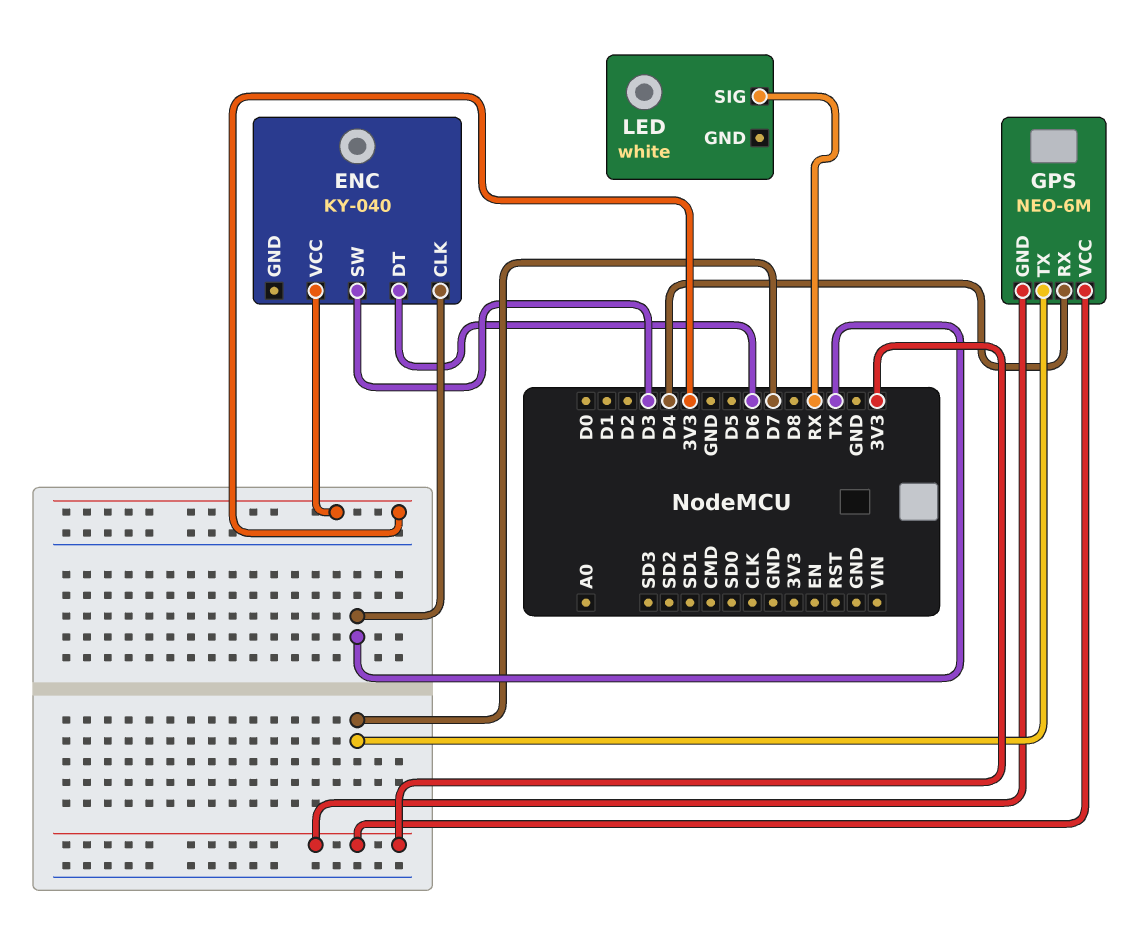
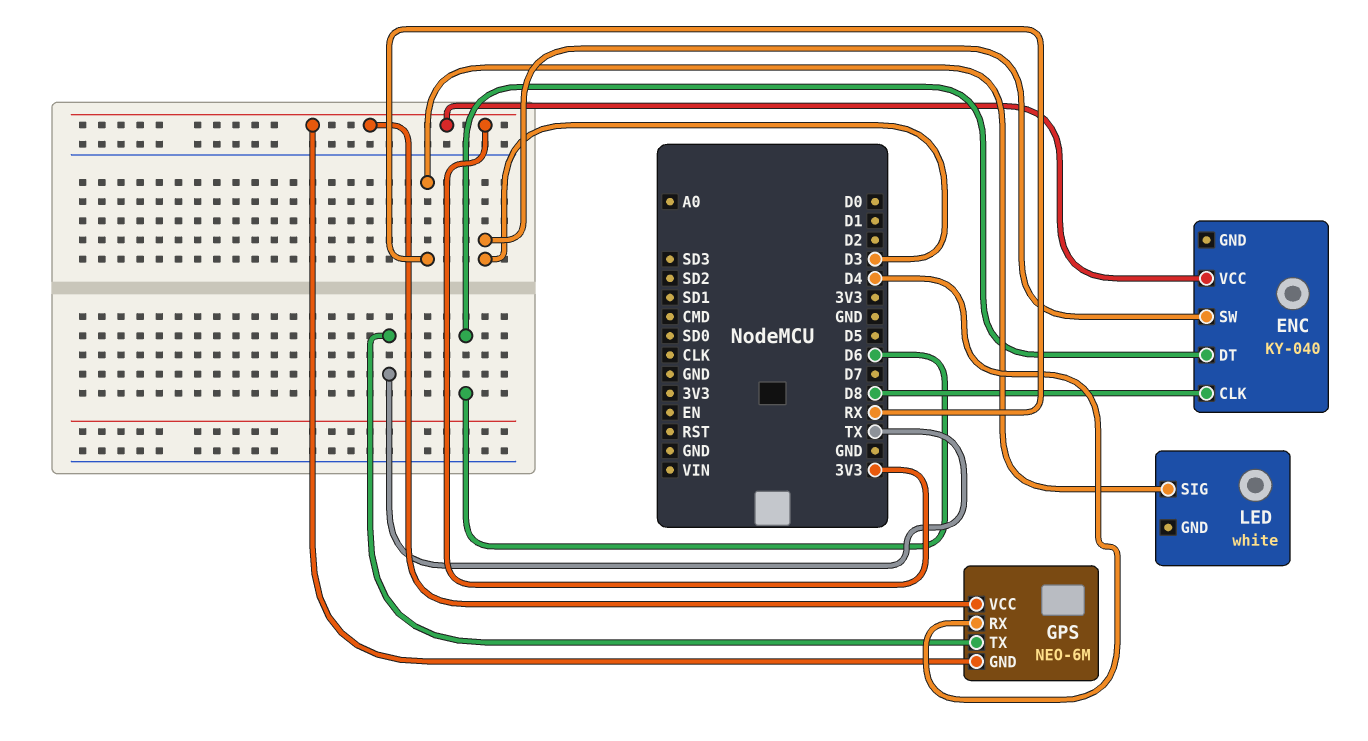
ENC pin CLK: TX -> D8
GPS pin TX: D7 -> TX

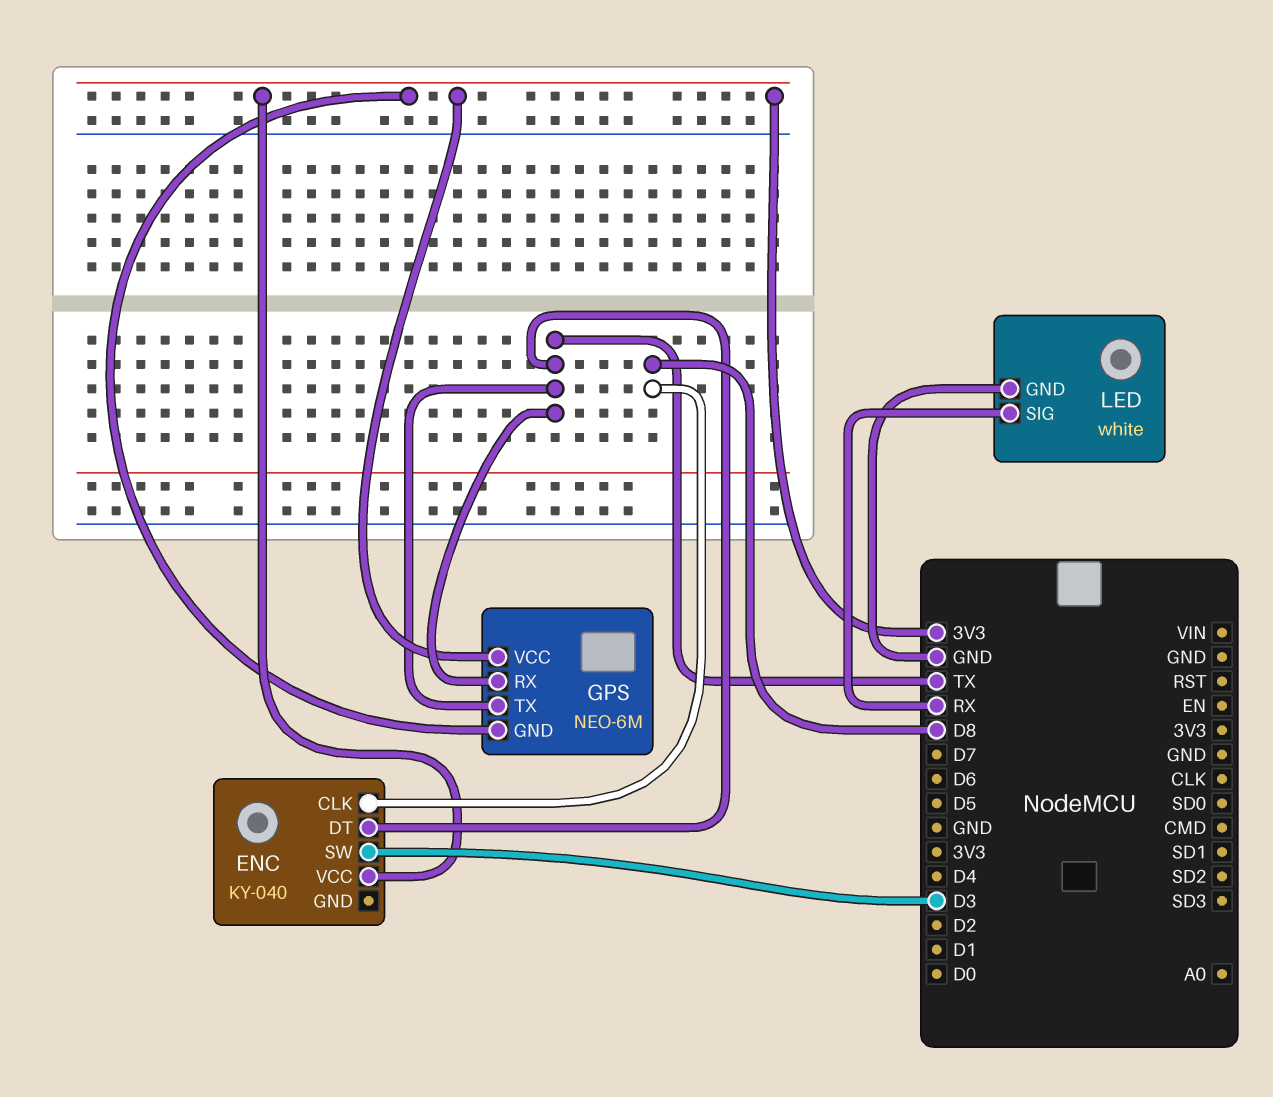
ENC pin DT: D6 -> TX
GPS pin RX: D4 -> TX
LED pin GND: none -> GND

